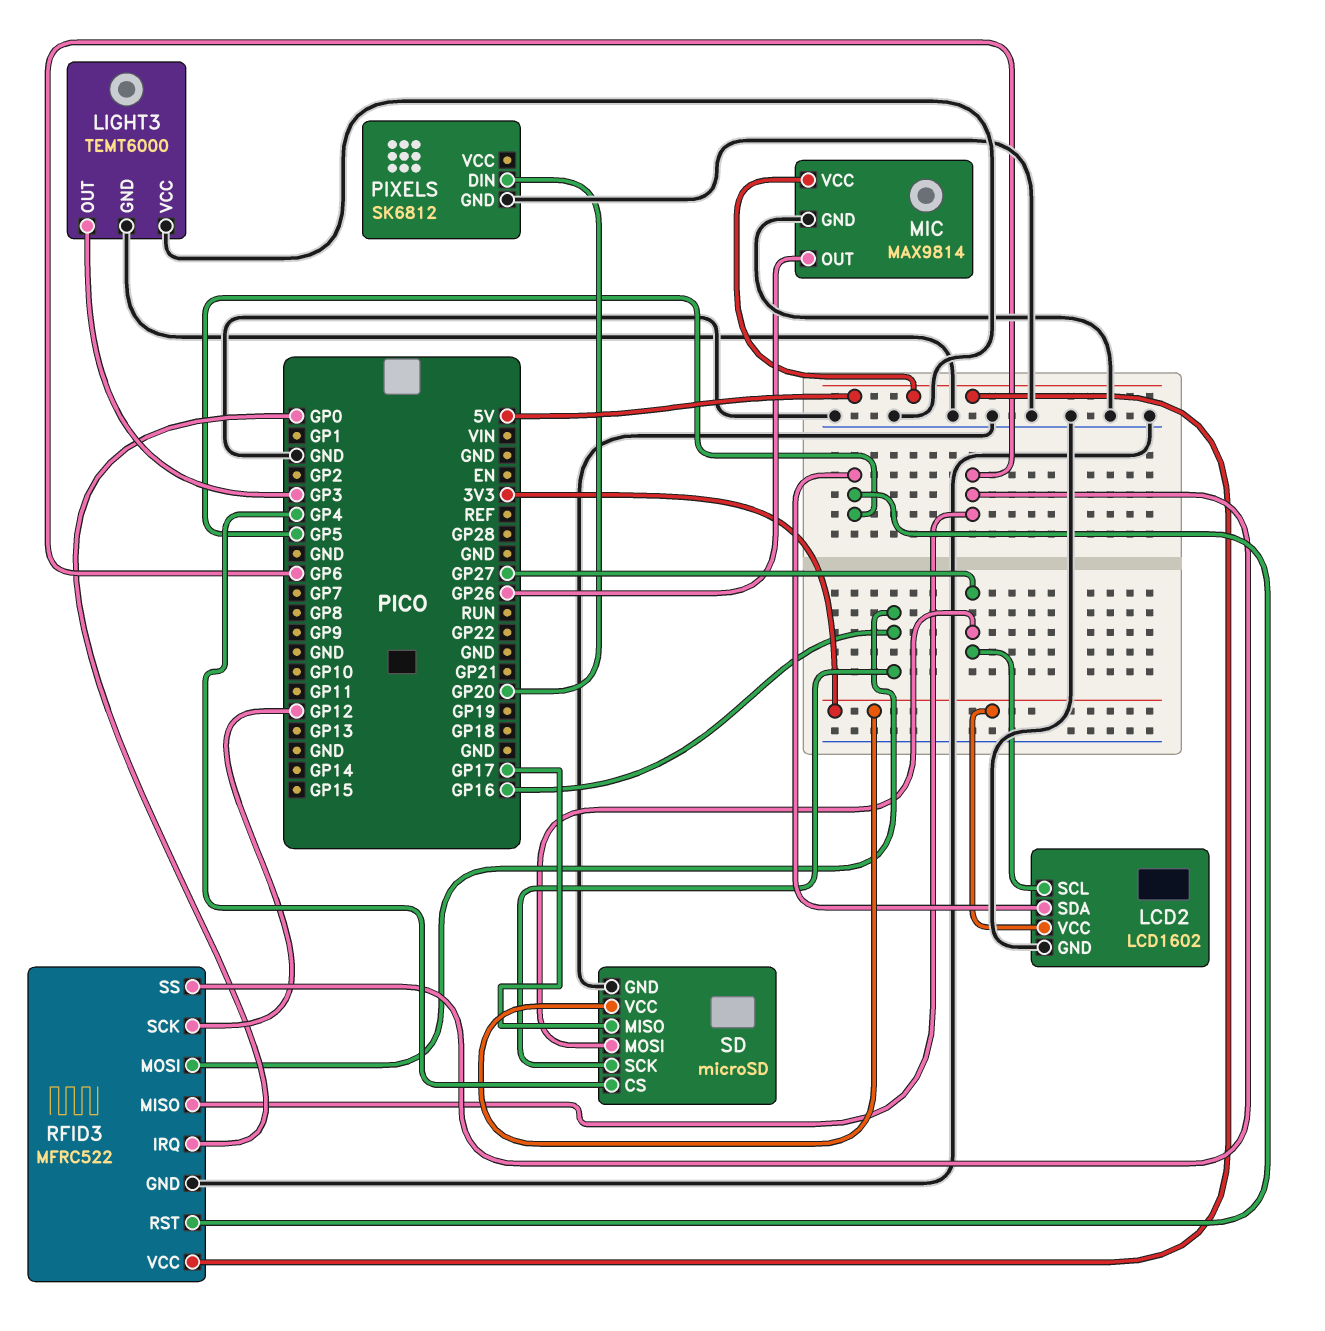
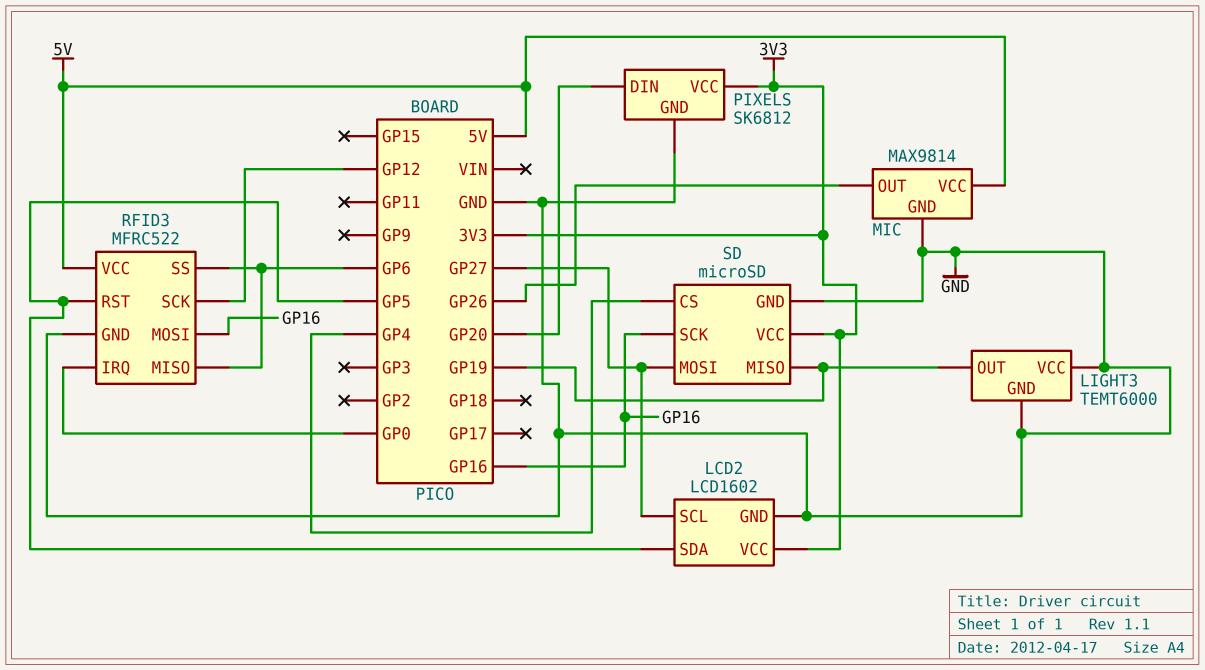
LIGHT3 pin OUT: GP3 -> GP19
PIXELS pin VCC: none -> 3V3
SD pin MISO: GP17 -> GP19

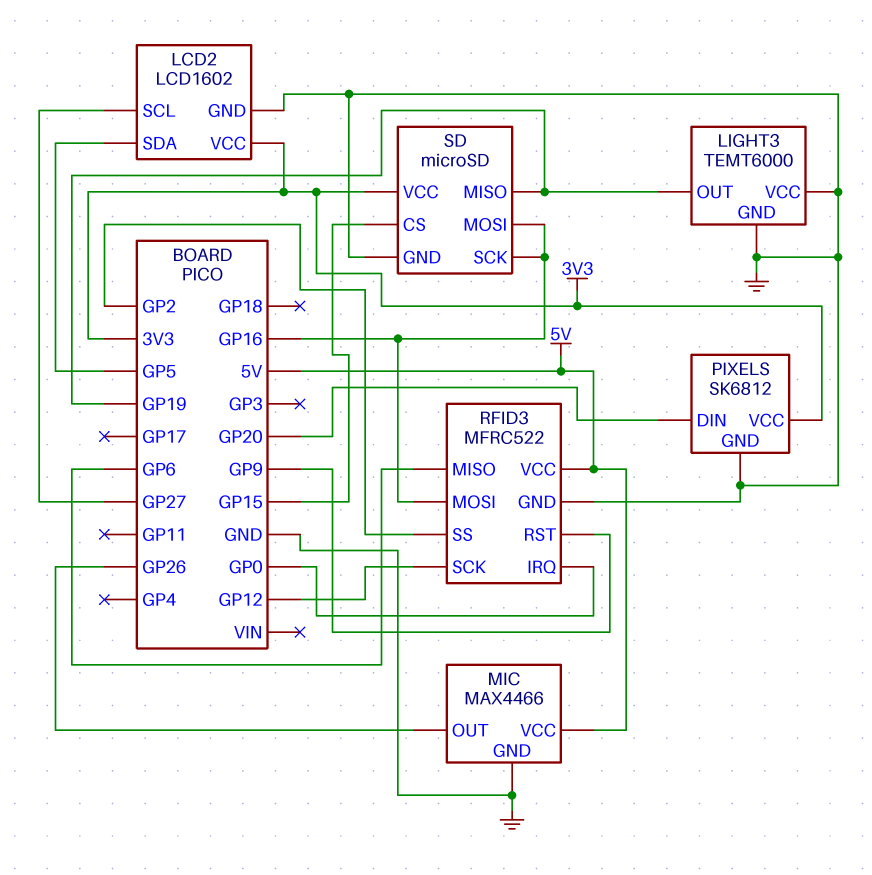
MIC: MAX9814 -> MAX4466
RFID3 pin RST: GP5 -> GP9
RFID3 pin SS: GP6 -> GP2
SD pin CS: GP4 -> GP15
SD pin MOSI: GP27 -> GP16

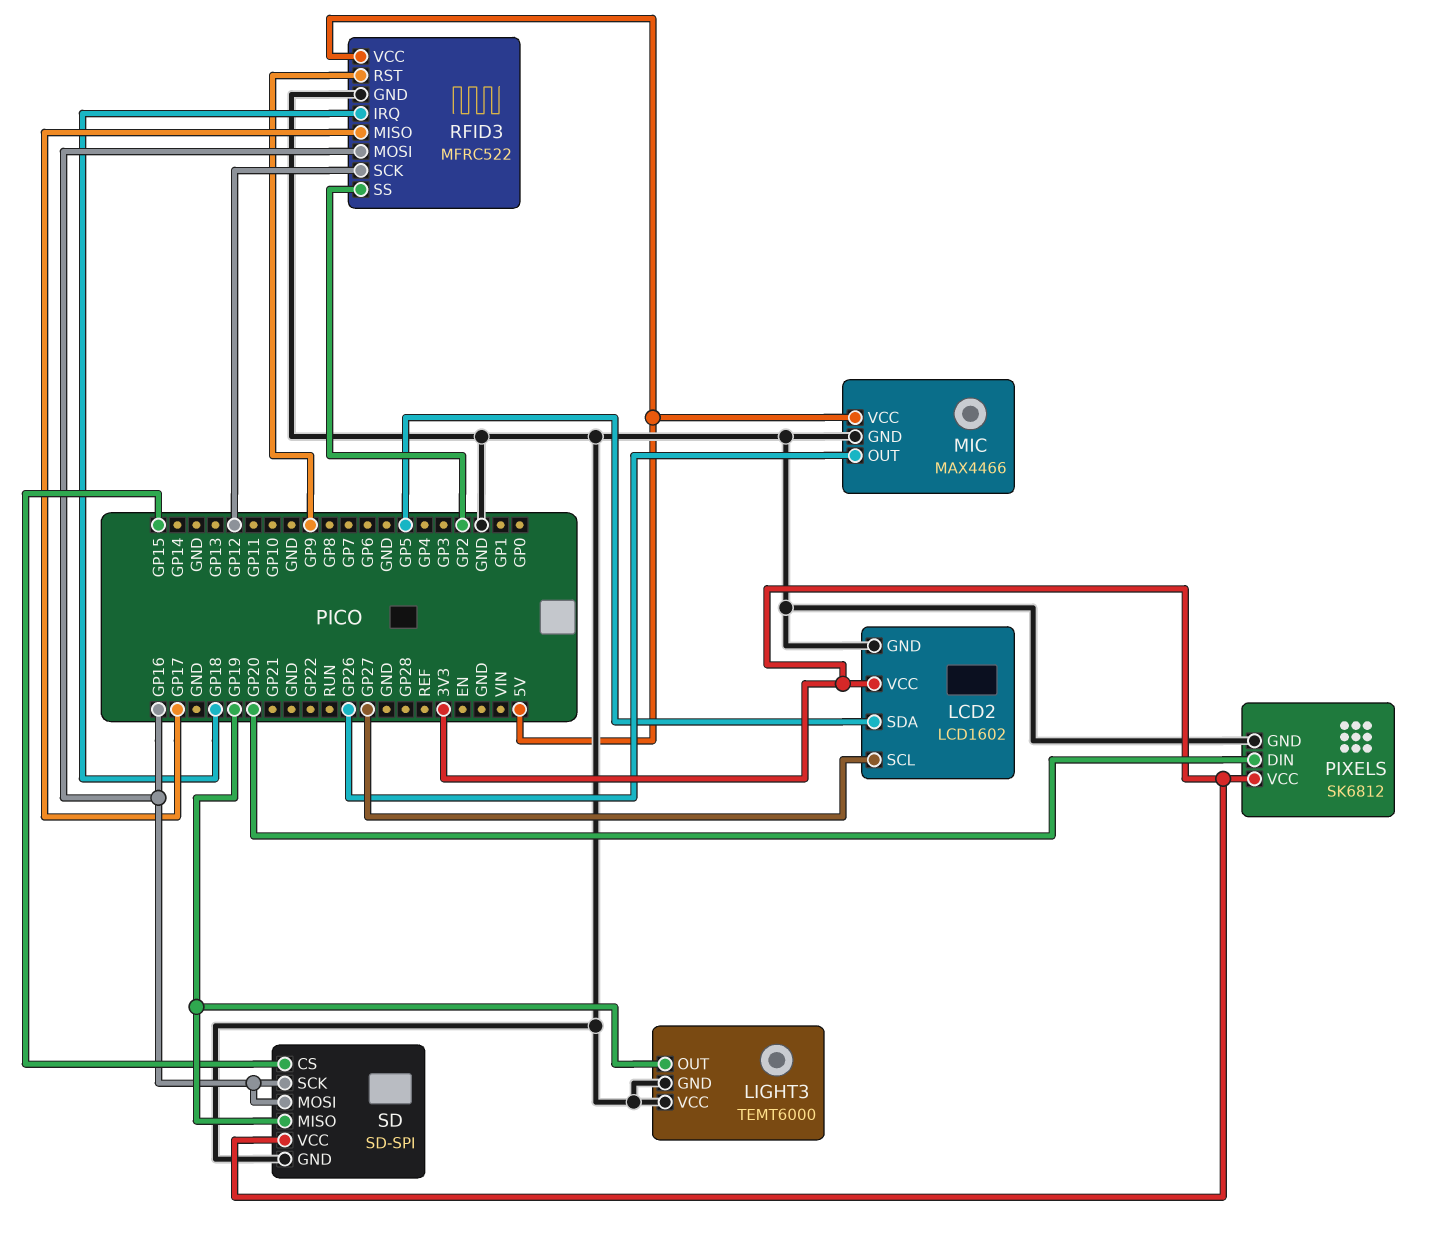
RFID3 pin IRQ: GP0 -> GP18
RFID3 pin MISO: GP6 -> GP17
SD: microSD -> SD-SPI

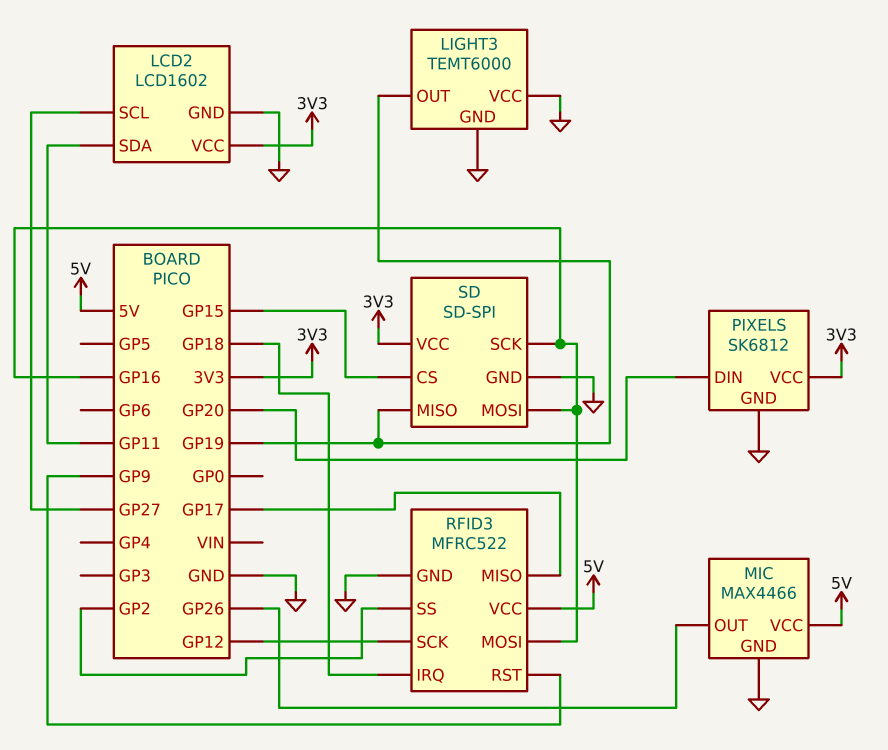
LCD2 pin SDA: GP5 -> GP11

